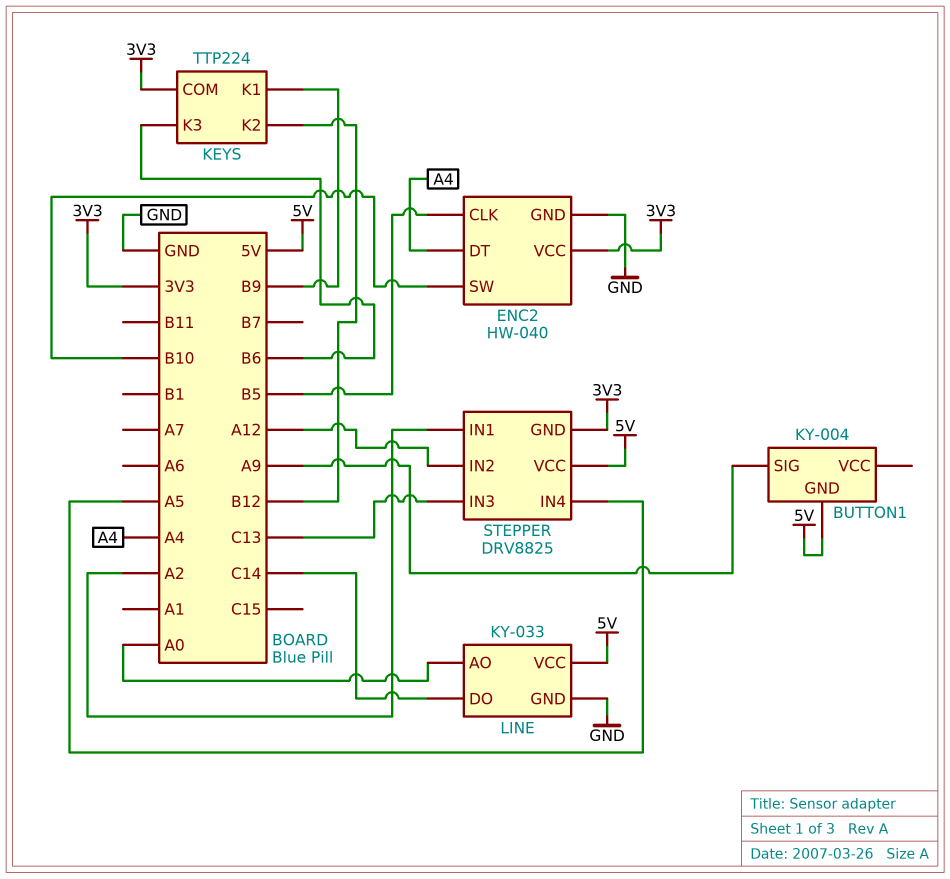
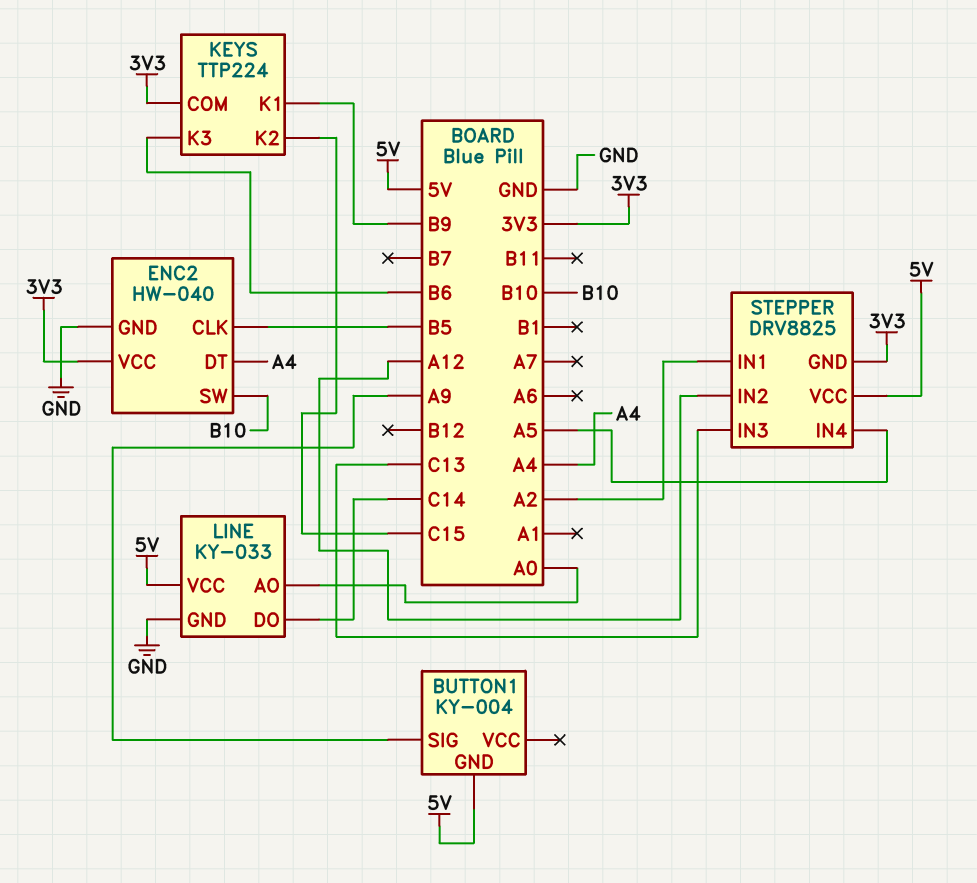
KEYS pin K2: B12 -> C15

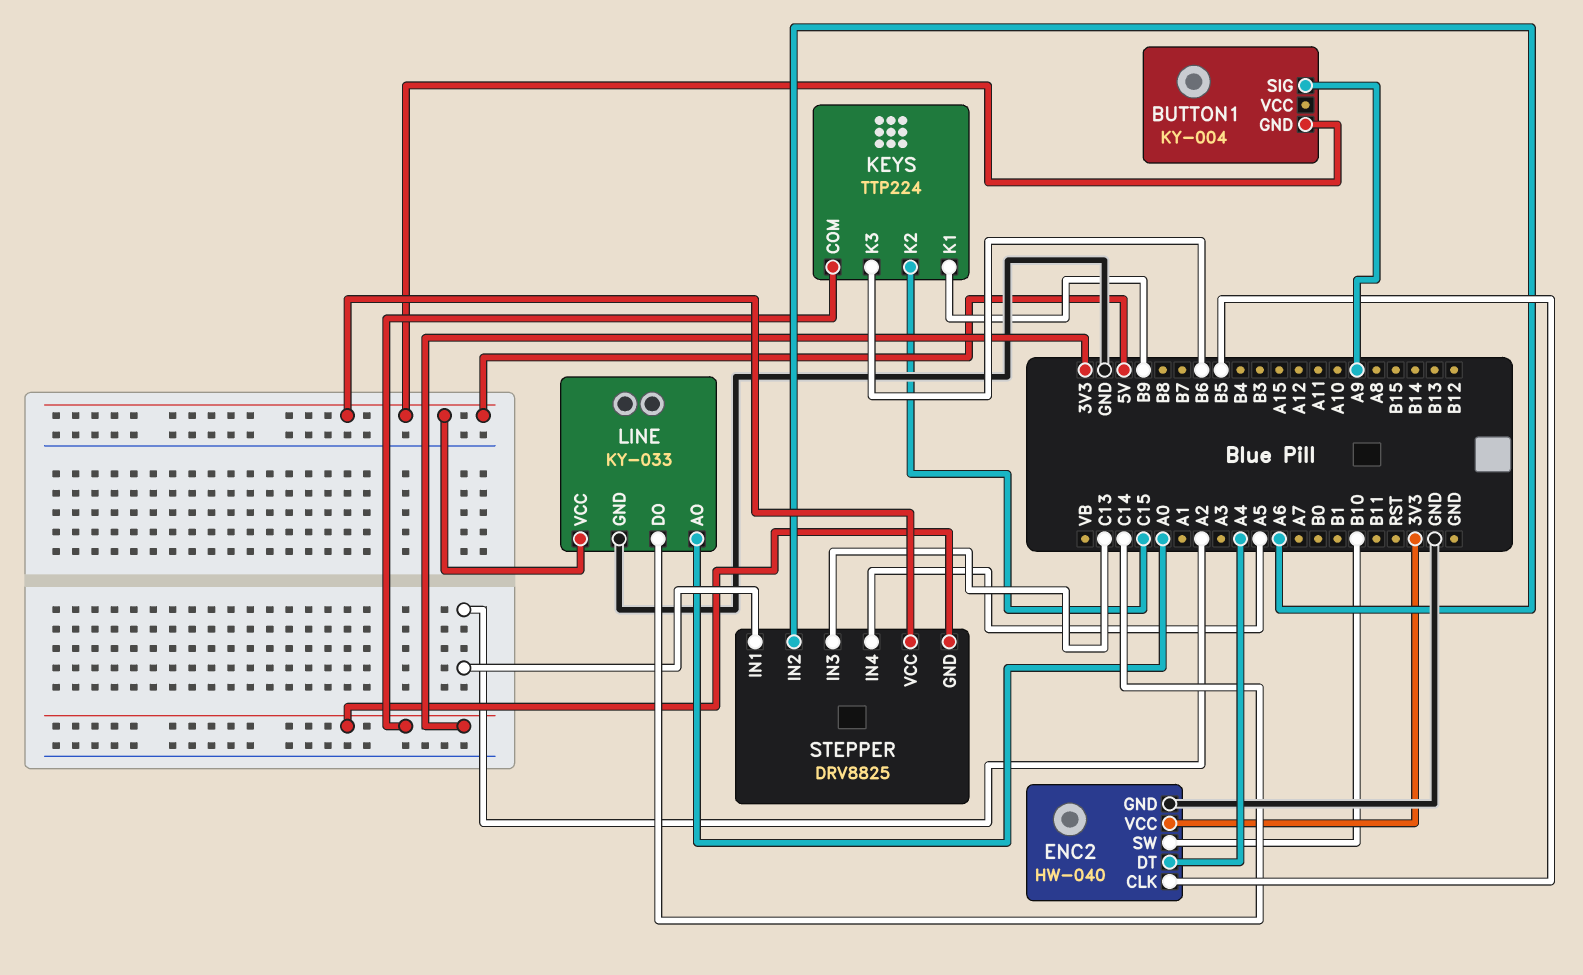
STEPPER pin IN2: A12 -> A6

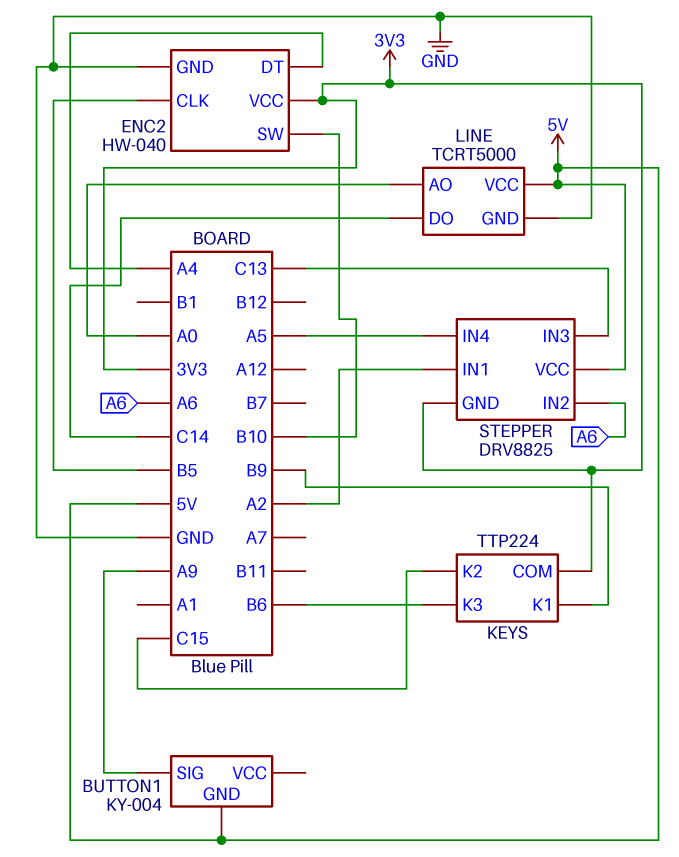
LINE: KY-033 -> TCRT5000

